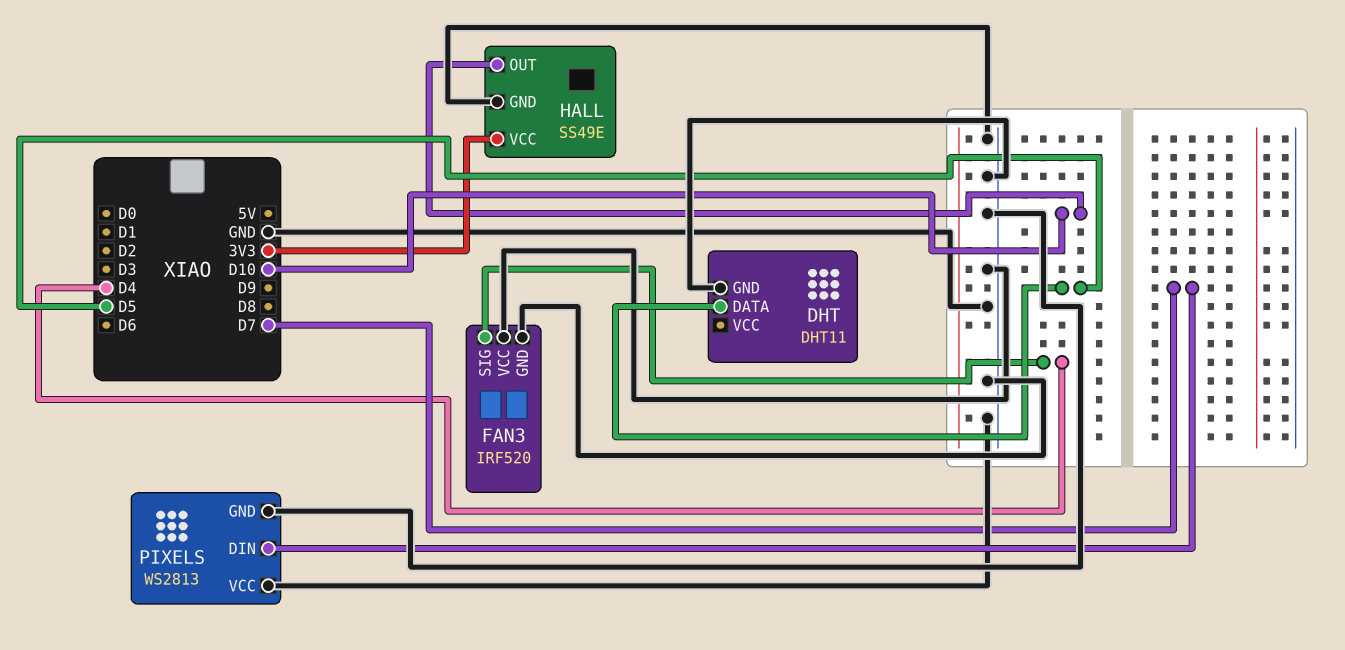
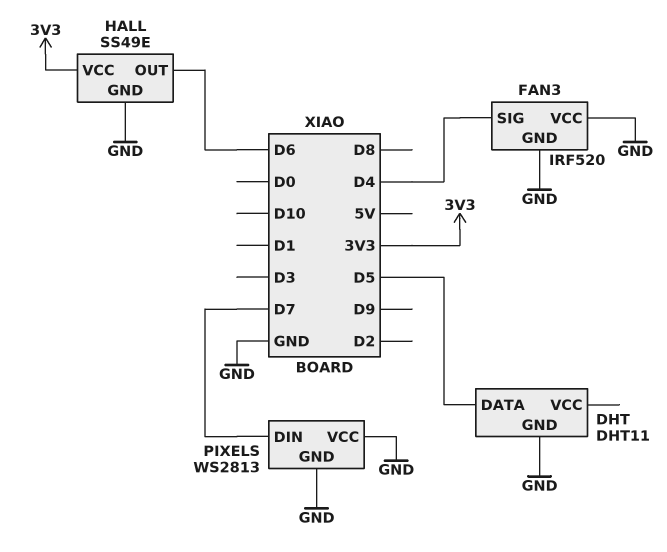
HALL pin OUT: D10 -> D6

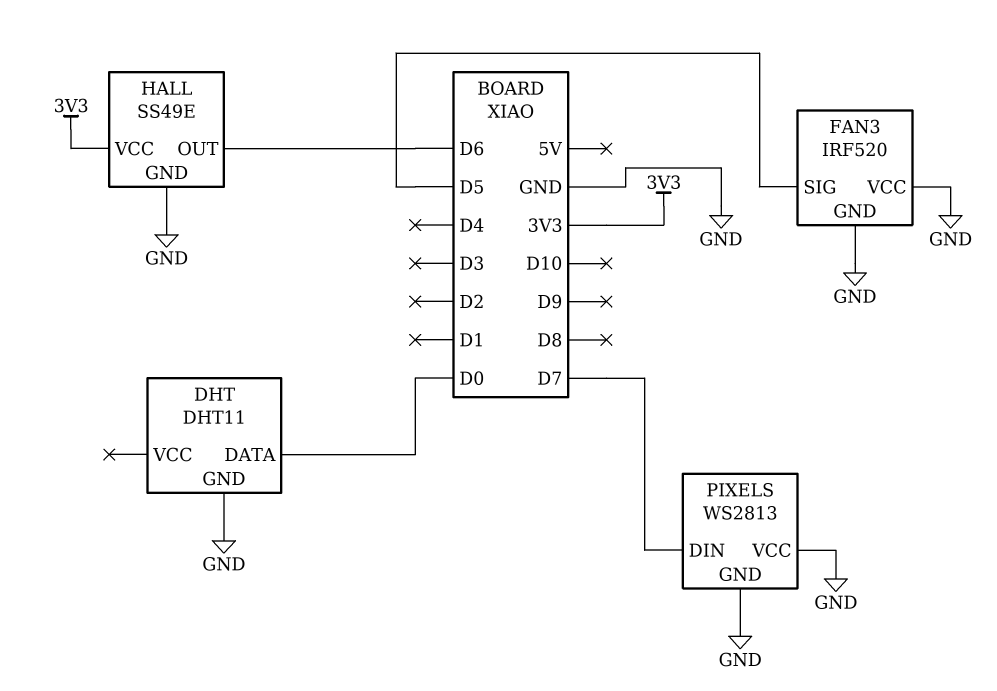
DHT pin DATA: D5 -> D0
FAN3 pin SIG: D4 -> D5

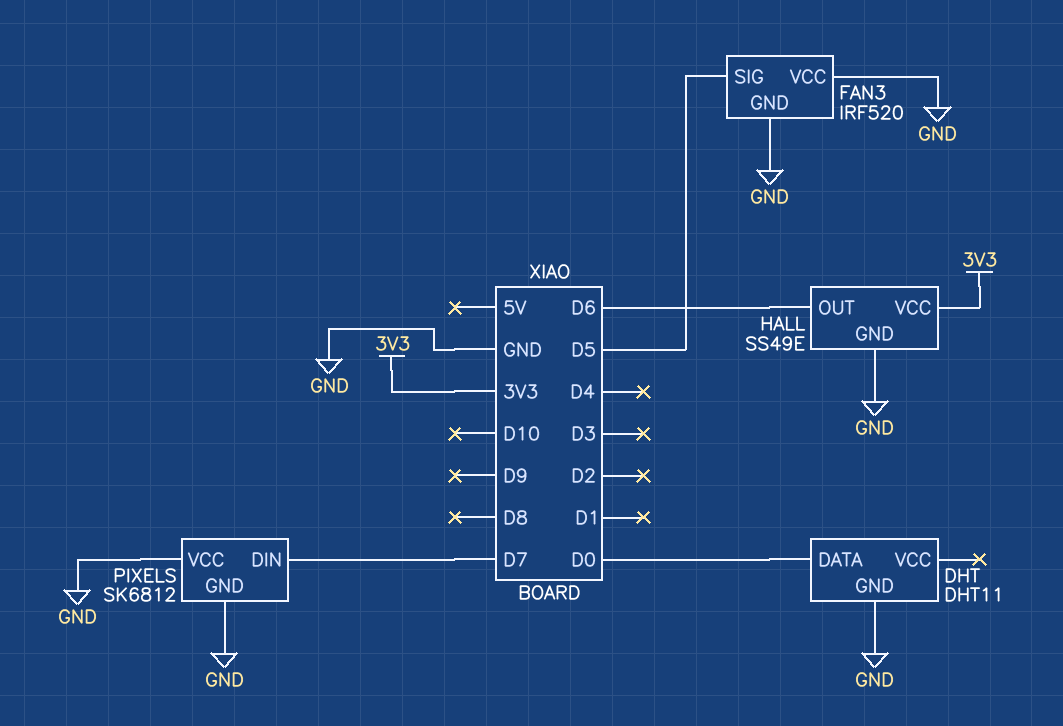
PIXELS: WS2813 -> SK6812

